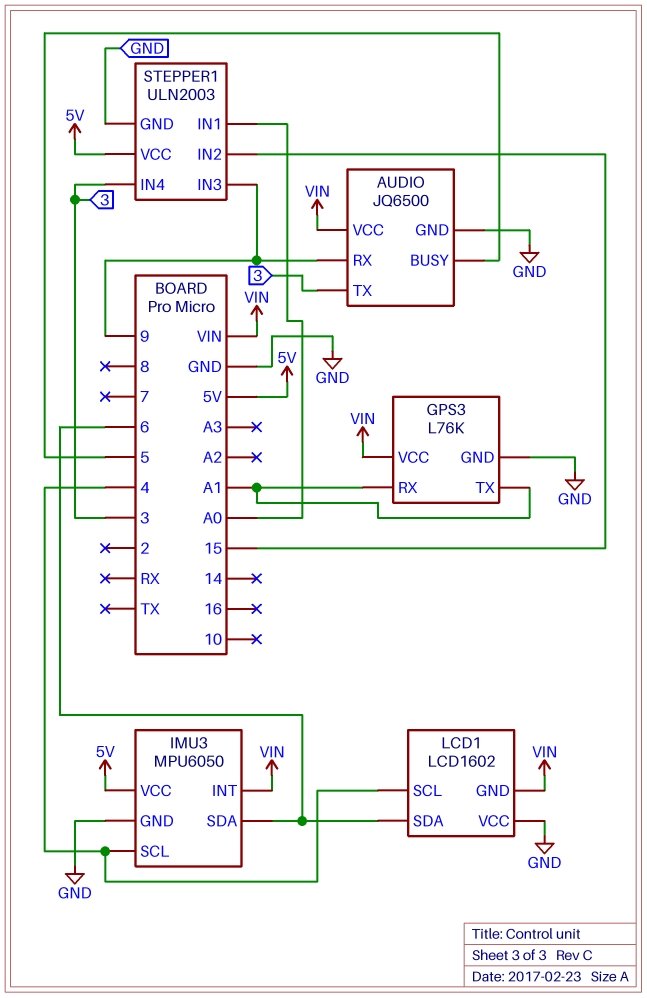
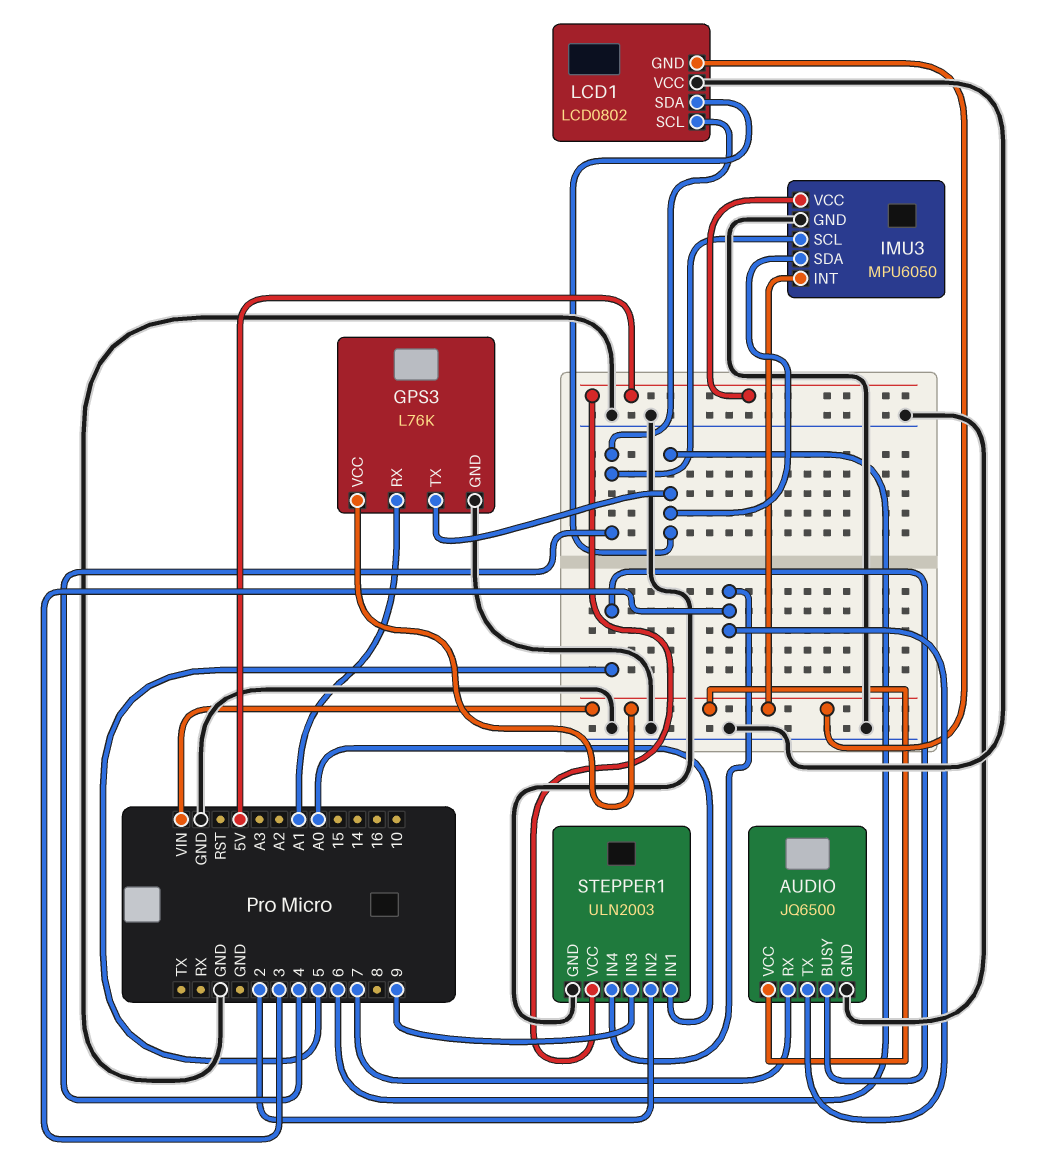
AUDIO pin RX: 9 -> 7
GPS3 pin TX: A1 -> 6
LCD1: LCD1602 -> LCD0802
STEPPER1 pin IN2: 15 -> 2

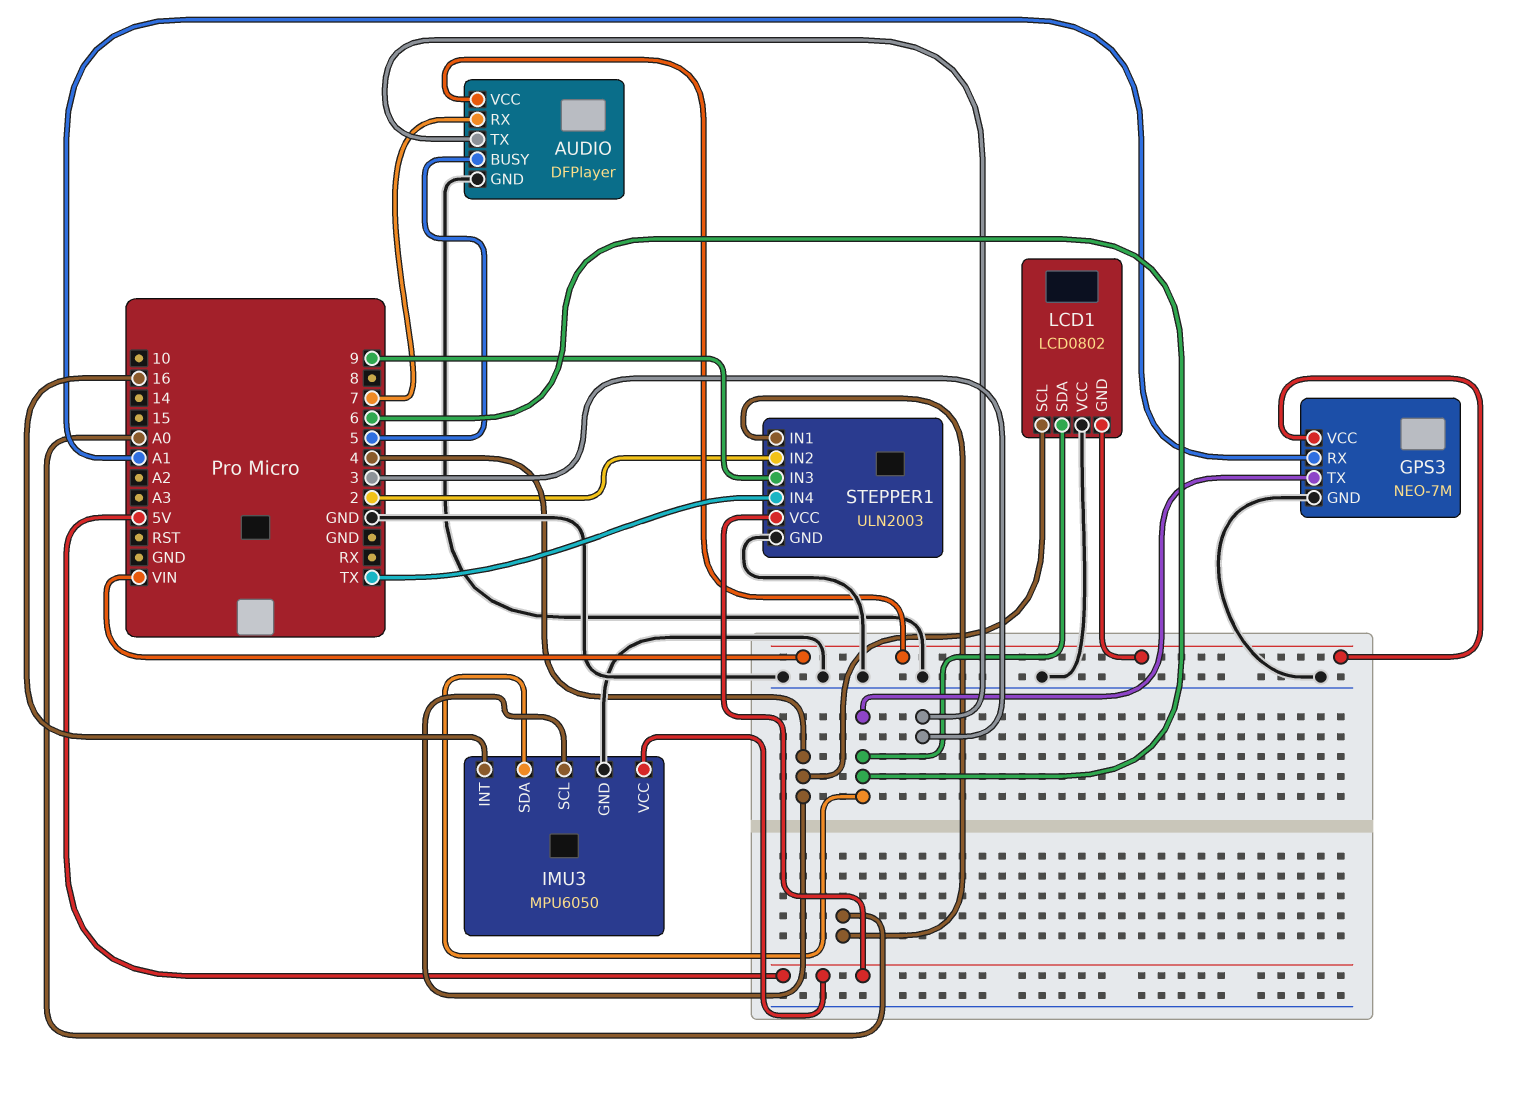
AUDIO: JQ6500 -> DFPlayer
GPS3: L76K -> NEO-7M
IMU3 pin INT: VIN -> 16
STEPPER1 pin IN4: 3 -> TX

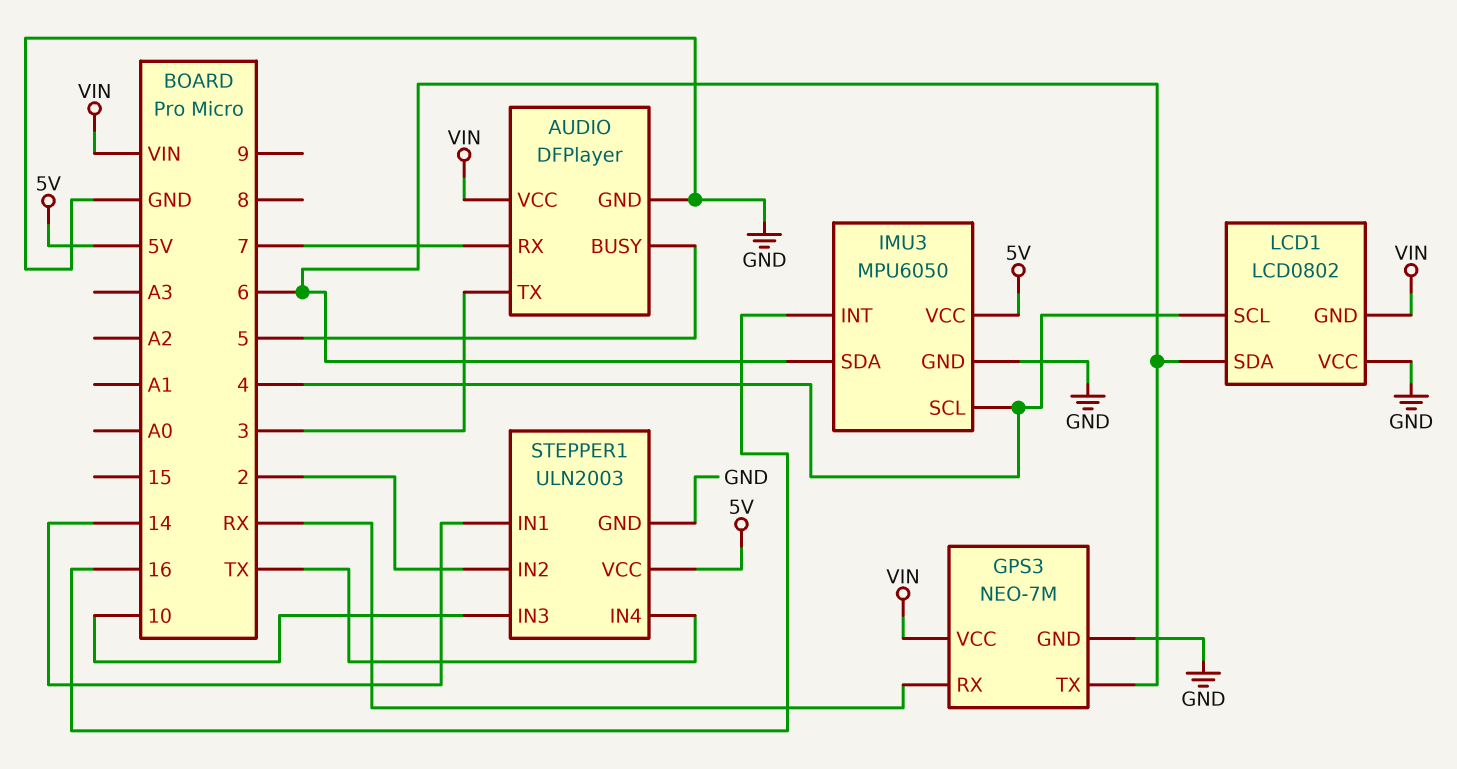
GPS3 pin RX: A1 -> RX
STEPPER1 pin IN1: A0 -> 14
STEPPER1 pin IN3: 9 -> 10

